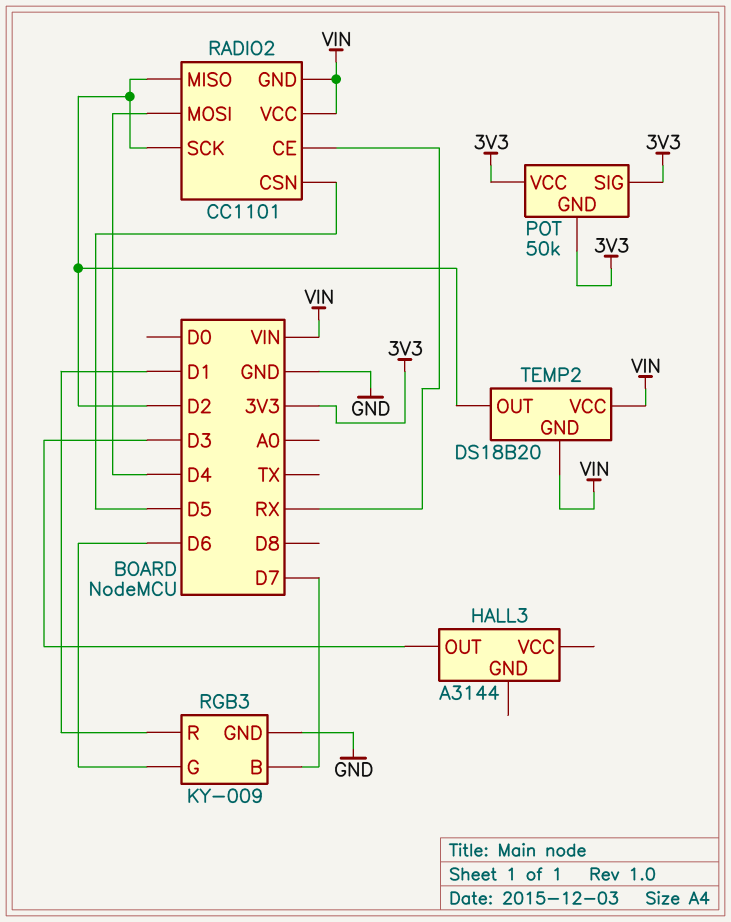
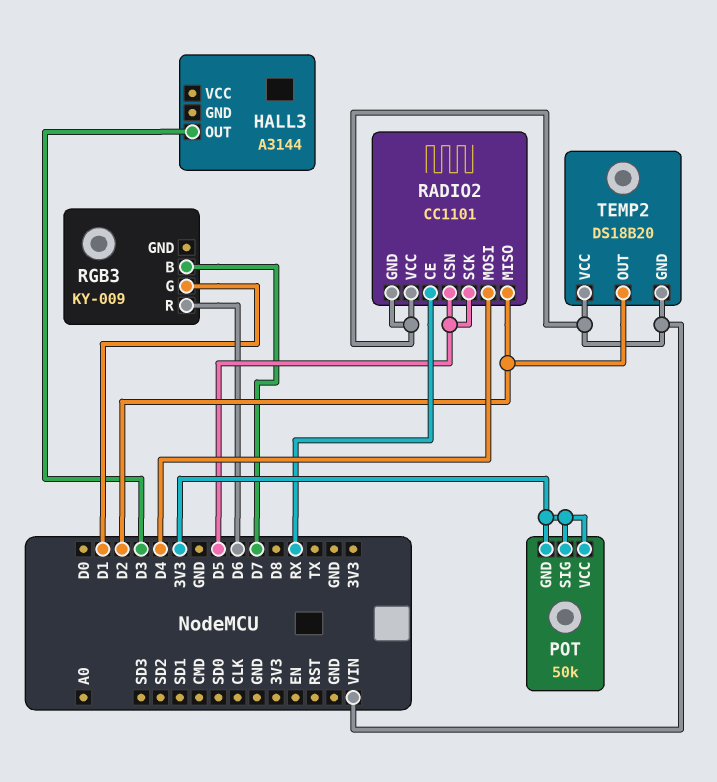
RADIO2 pin SCK: D2 -> D5
RGB3 pin G: D6 -> D1
RGB3 pin GND: GND -> none
RGB3 pin R: D1 -> D6

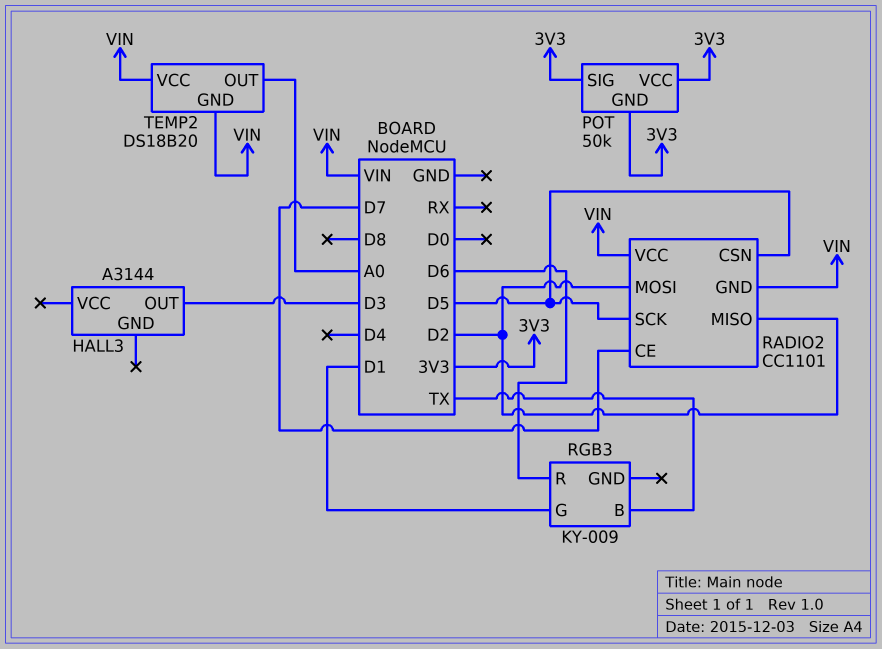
RADIO2 pin CE: RX -> D7
RADIO2 pin MOSI: D4 -> D2
RGB3 pin B: D7 -> TX
TEMP2 pin OUT: D2 -> A0

